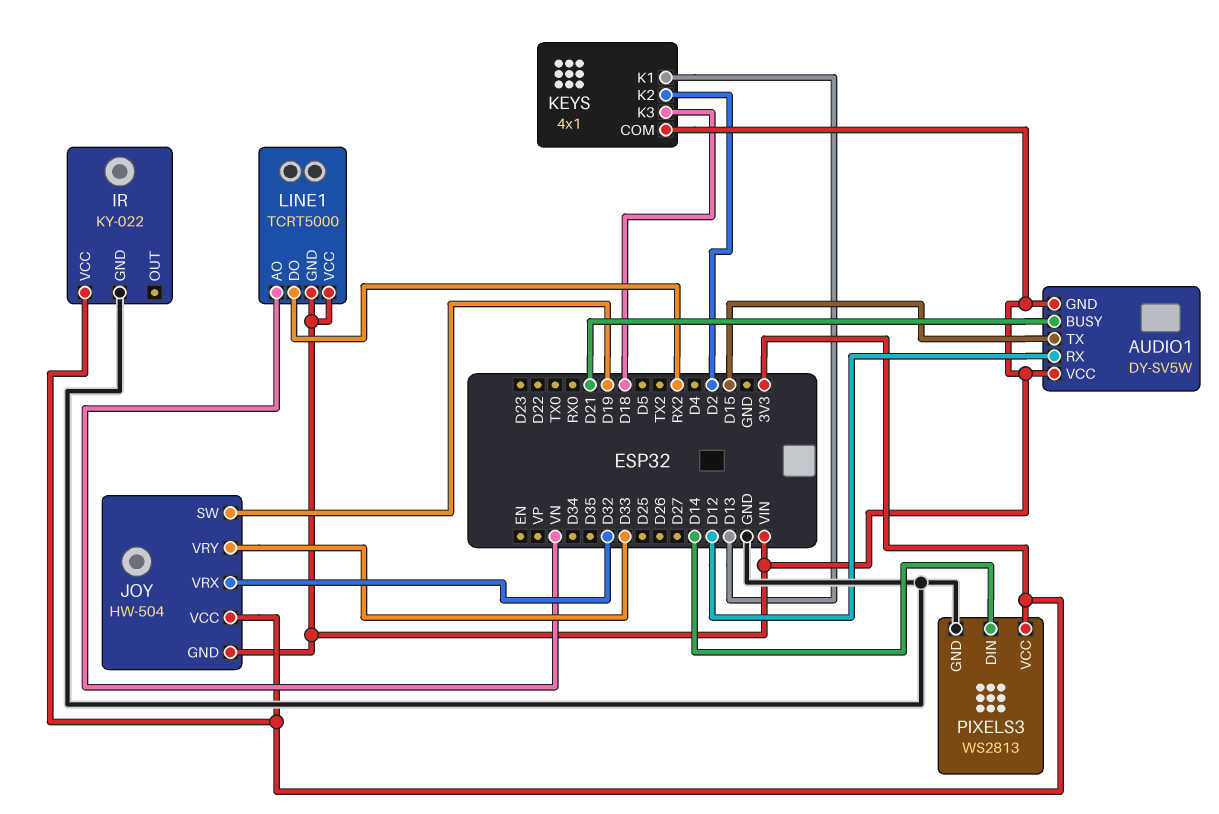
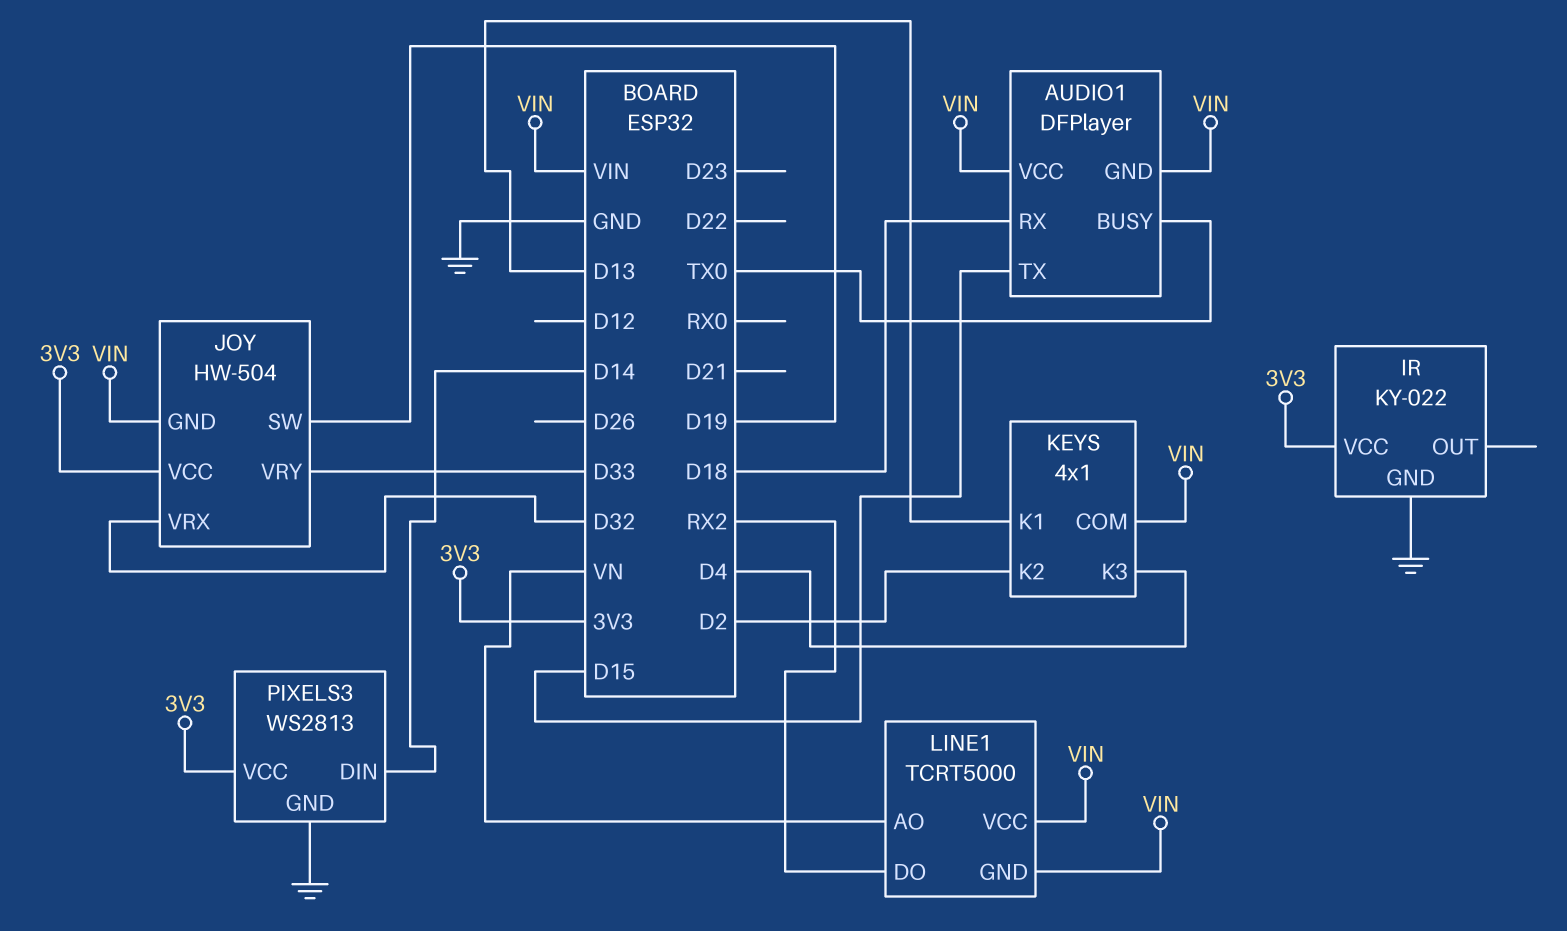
AUDIO1: DY-SV5W -> DFPlayer
AUDIO1 pin BUSY: D21 -> TX0
AUDIO1 pin RX: D12 -> D18
KEYS pin K3: D18 -> D4

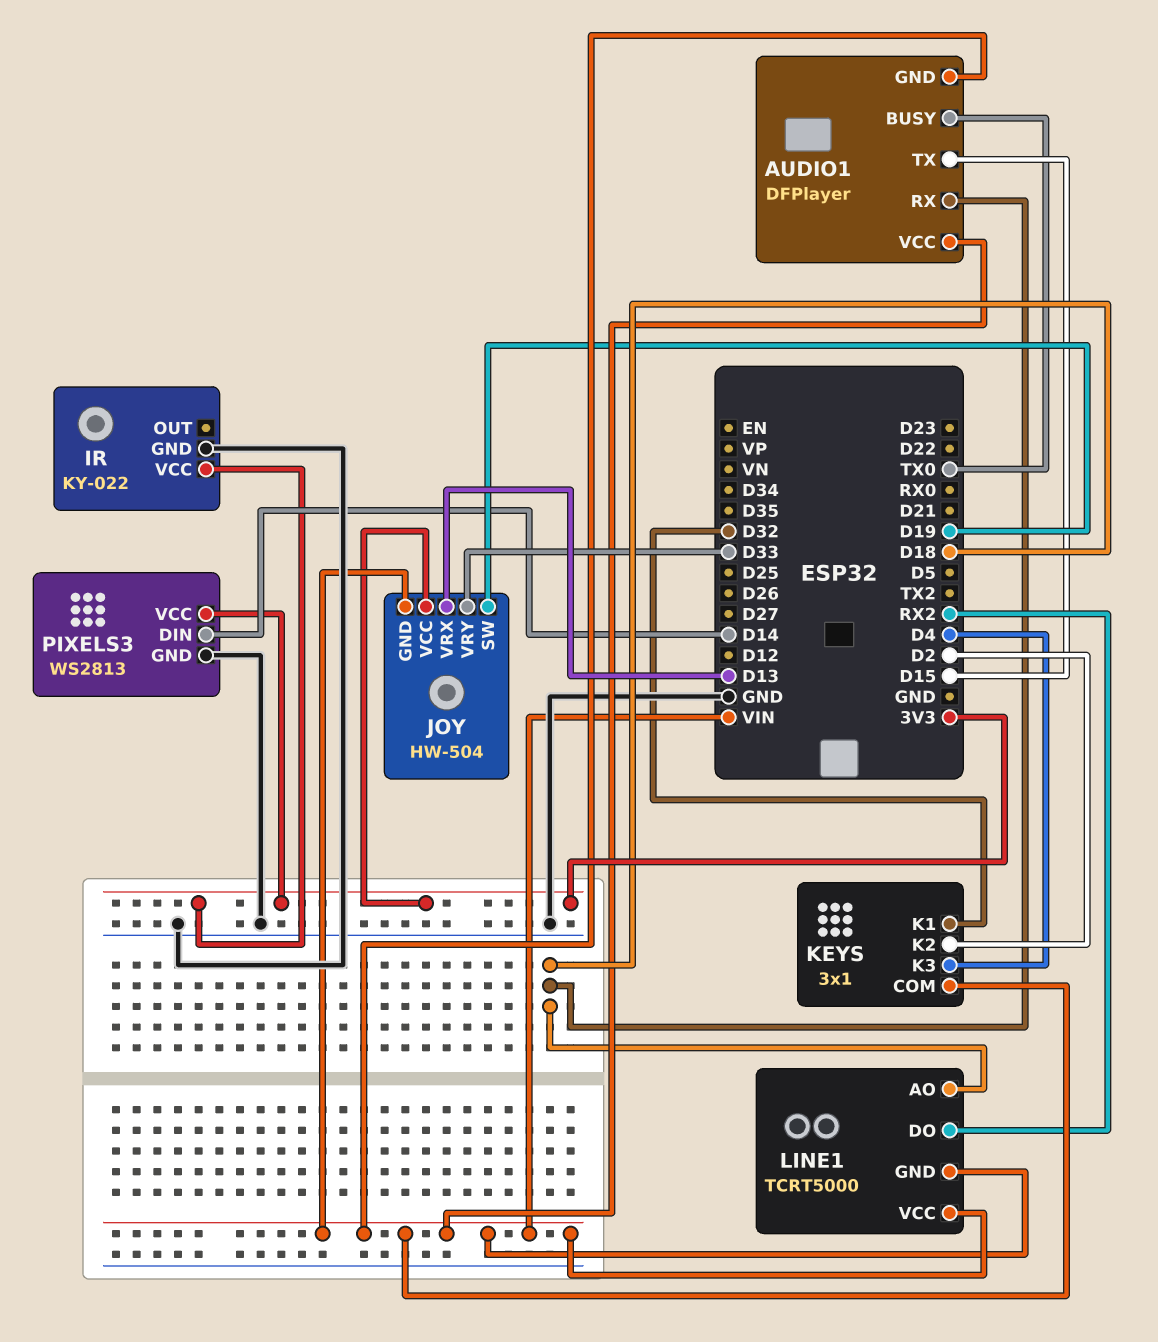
JOY pin VRX: D32 -> D13
KEYS: 4x1 -> 3x1
KEYS pin K1: D13 -> D32
LINE1 pin AO: VN -> D18

